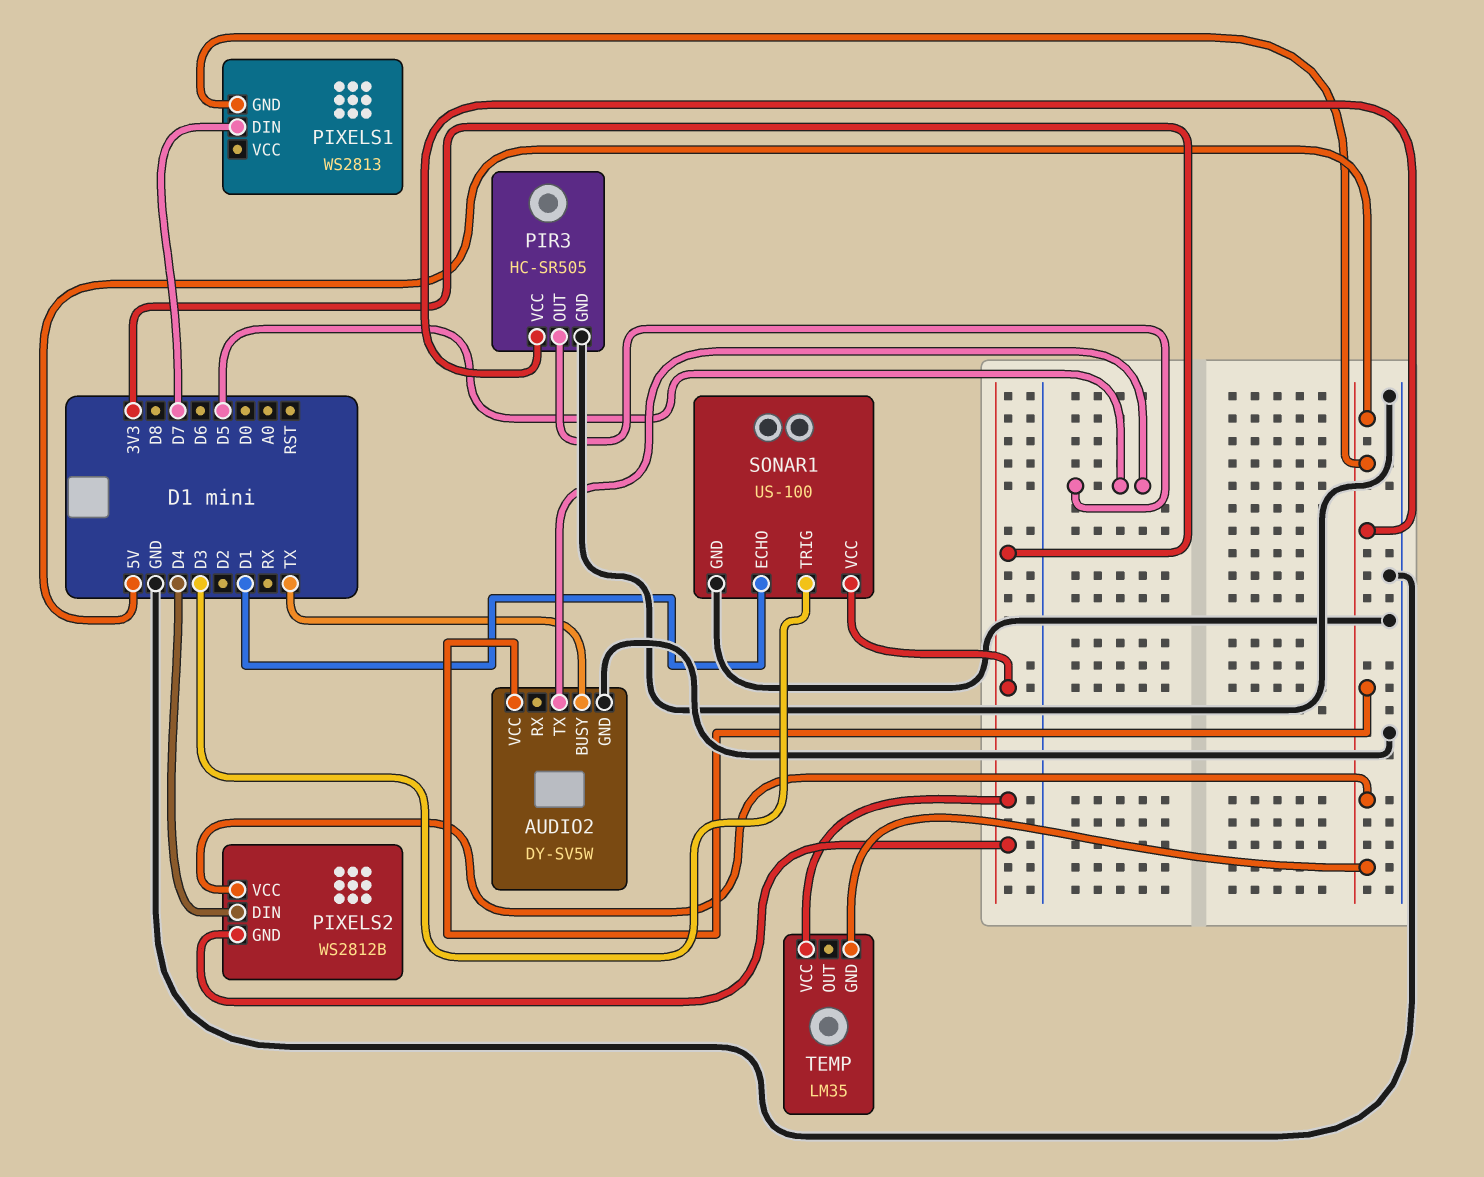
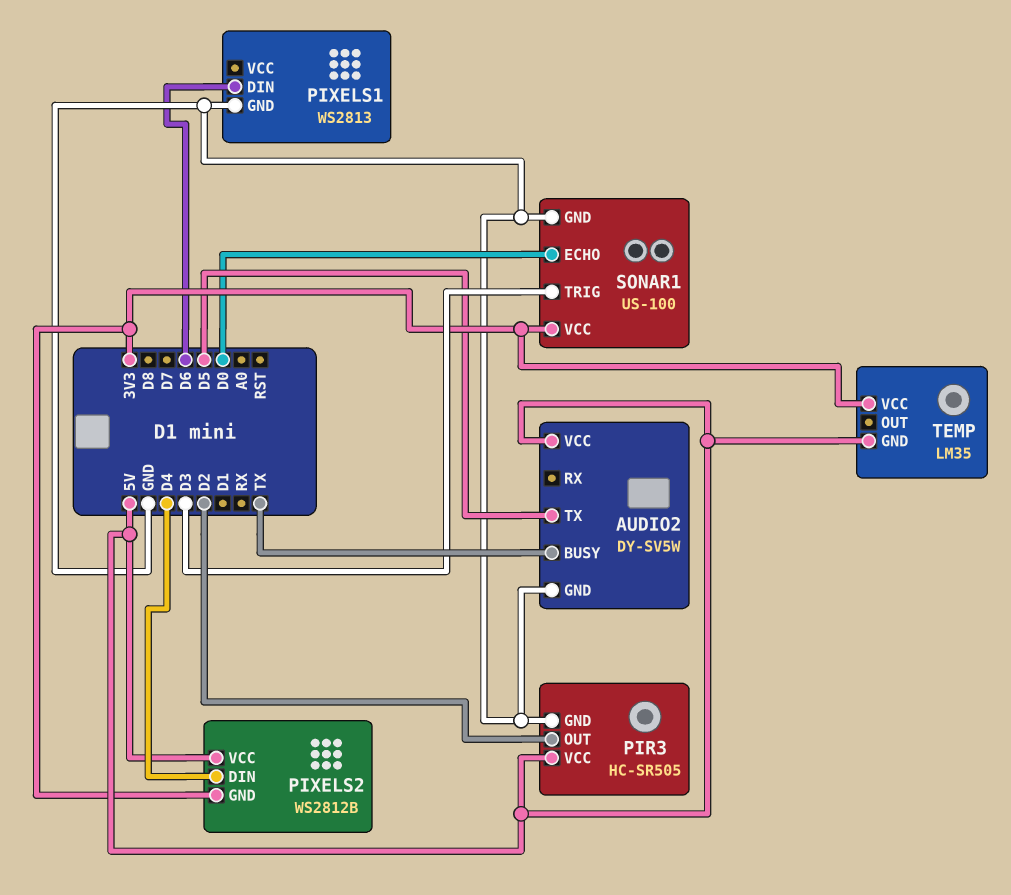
PIR3 pin OUT: D5 -> D2
PIXELS1 pin DIN: D7 -> D6
PIXELS1 pin GND: 5V -> GND
SONAR1 pin ECHO: D1 -> D0

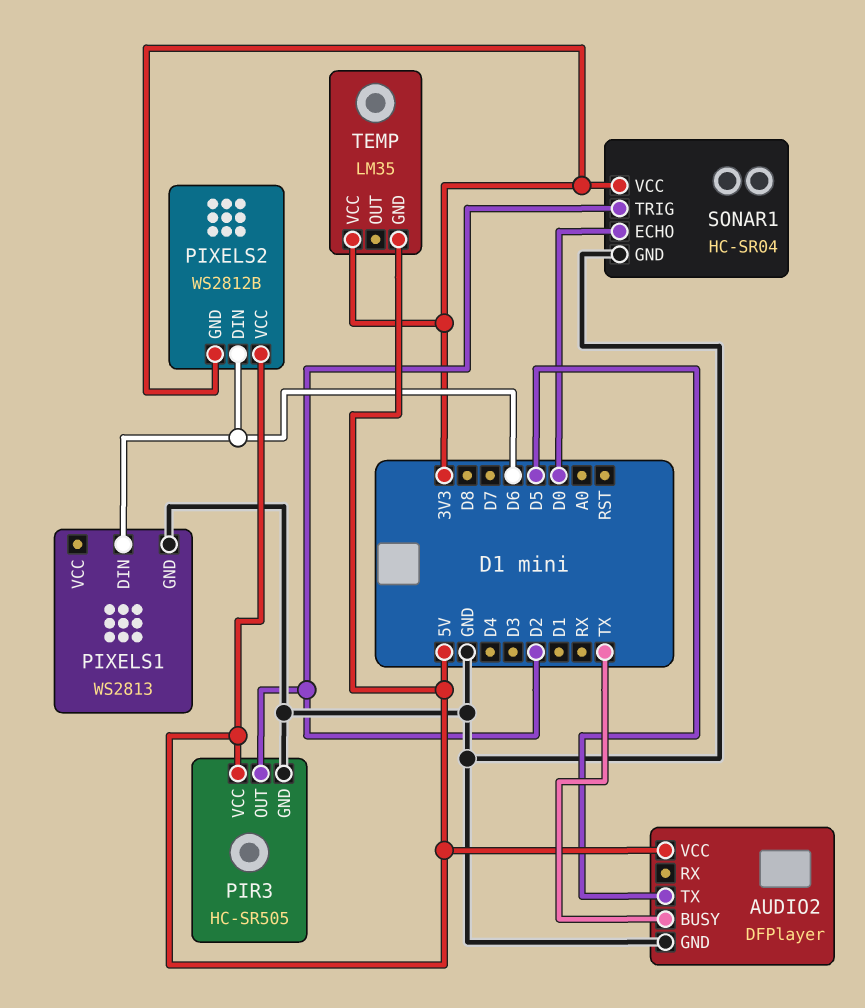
AUDIO2: DY-SV5W -> DFPlayer
PIXELS2 pin DIN: D4 -> D6
SONAR1: US-100 -> HC-SR04
SONAR1 pin TRIG: D3 -> D2

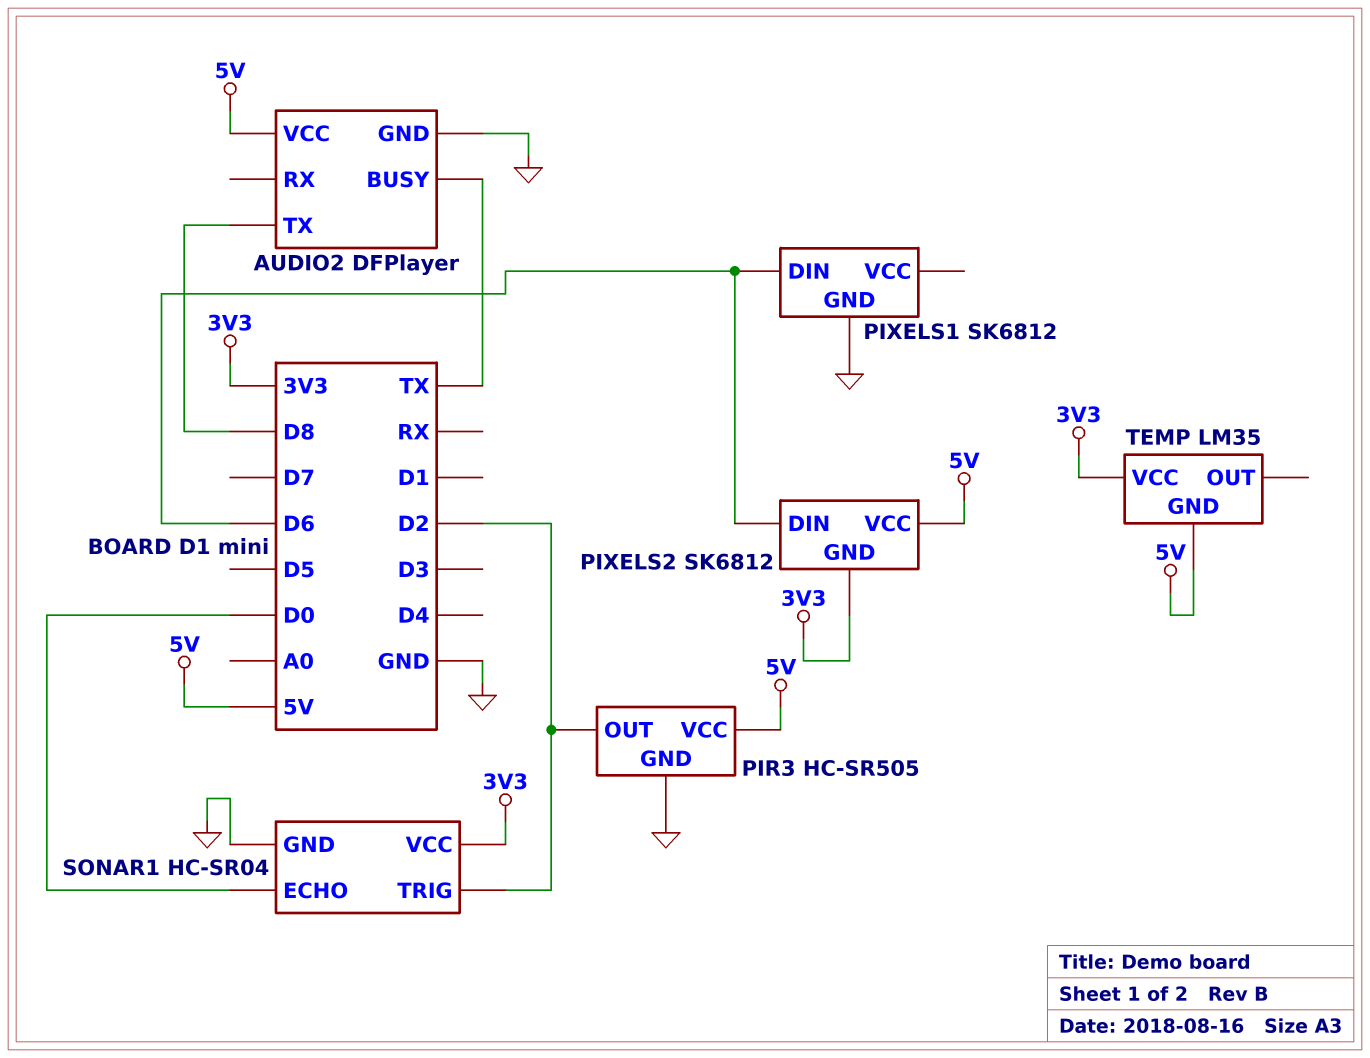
AUDIO2 pin TX: D5 -> D8
PIXELS1: WS2813 -> SK6812
PIXELS2: WS2812B -> SK6812

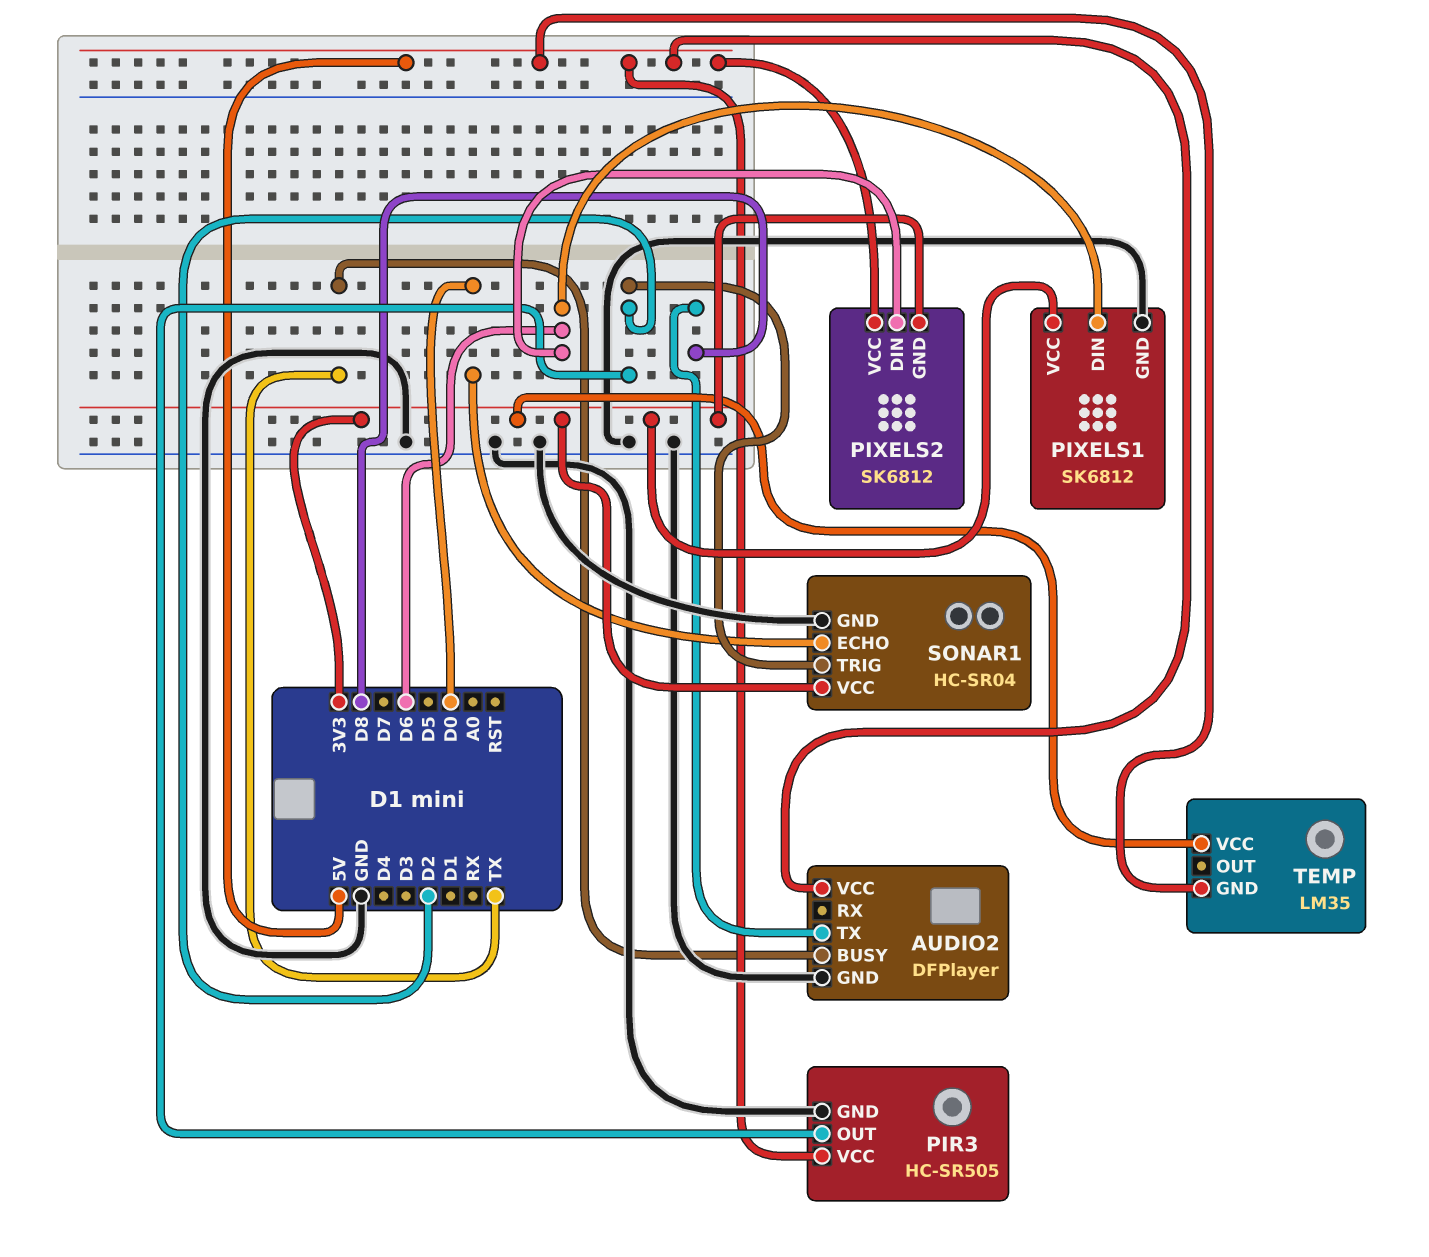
PIXELS1 pin VCC: none -> 3V3

